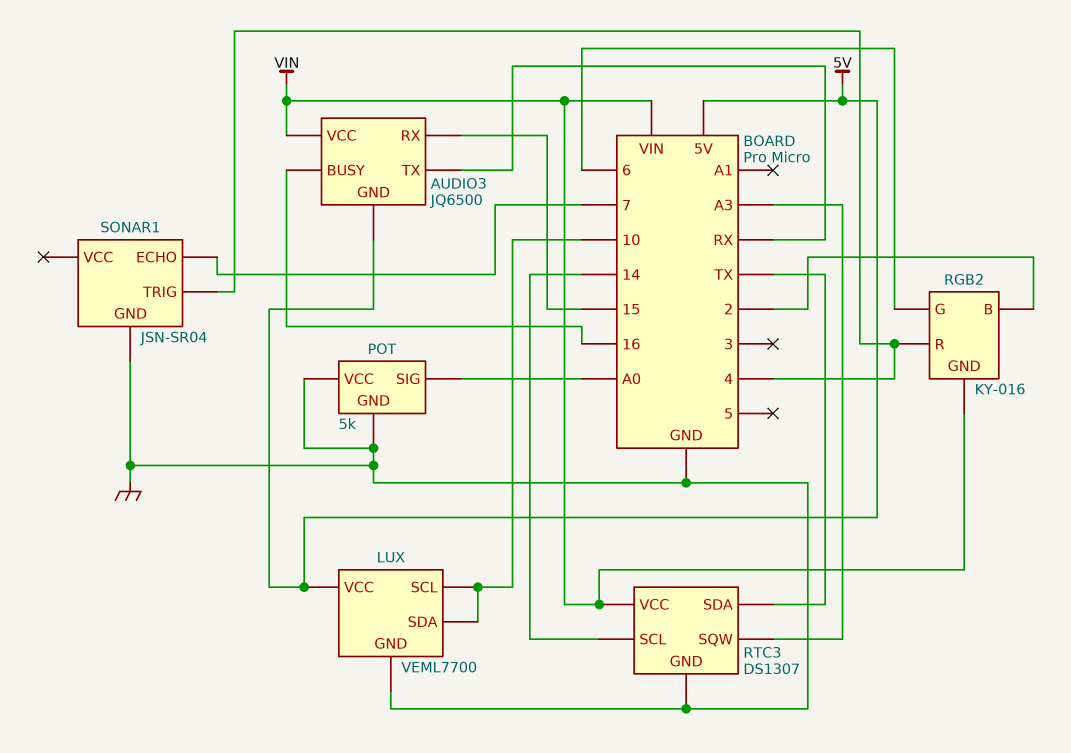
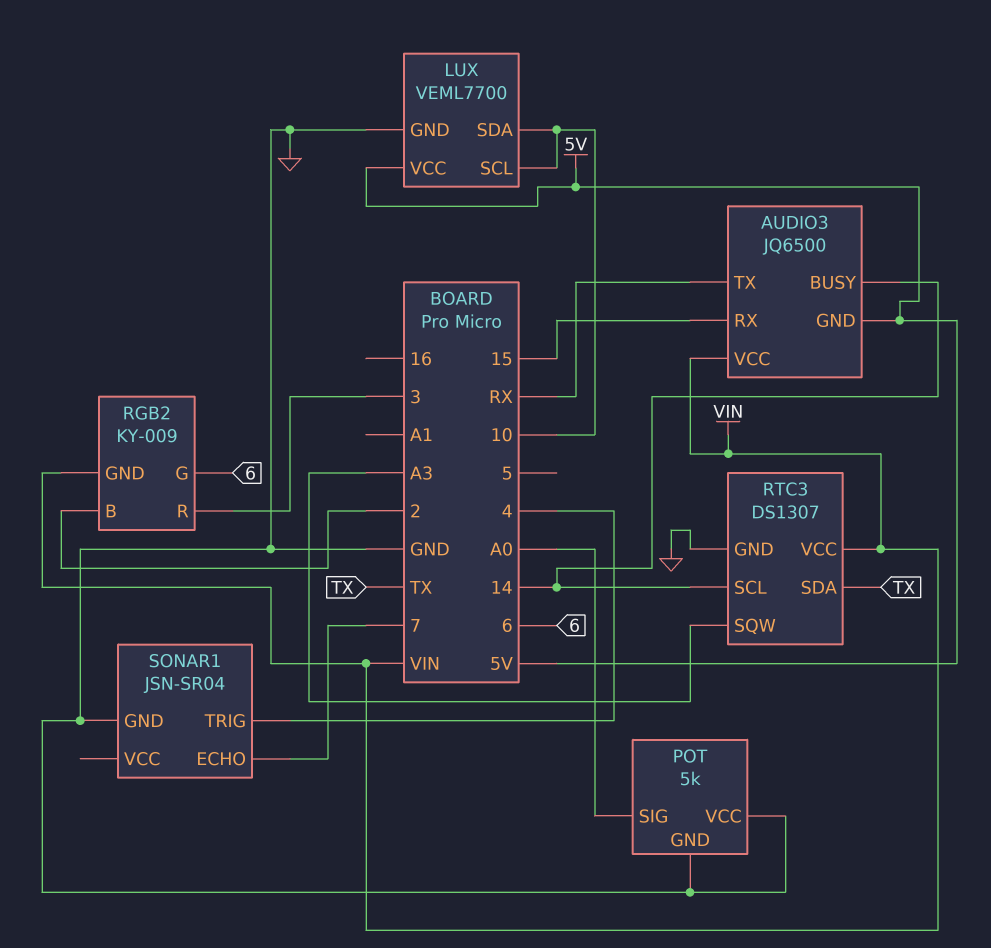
AUDIO3 pin BUSY: 16 -> 14
RGB2: KY-016 -> KY-009
RGB2 pin R: 4 -> 3

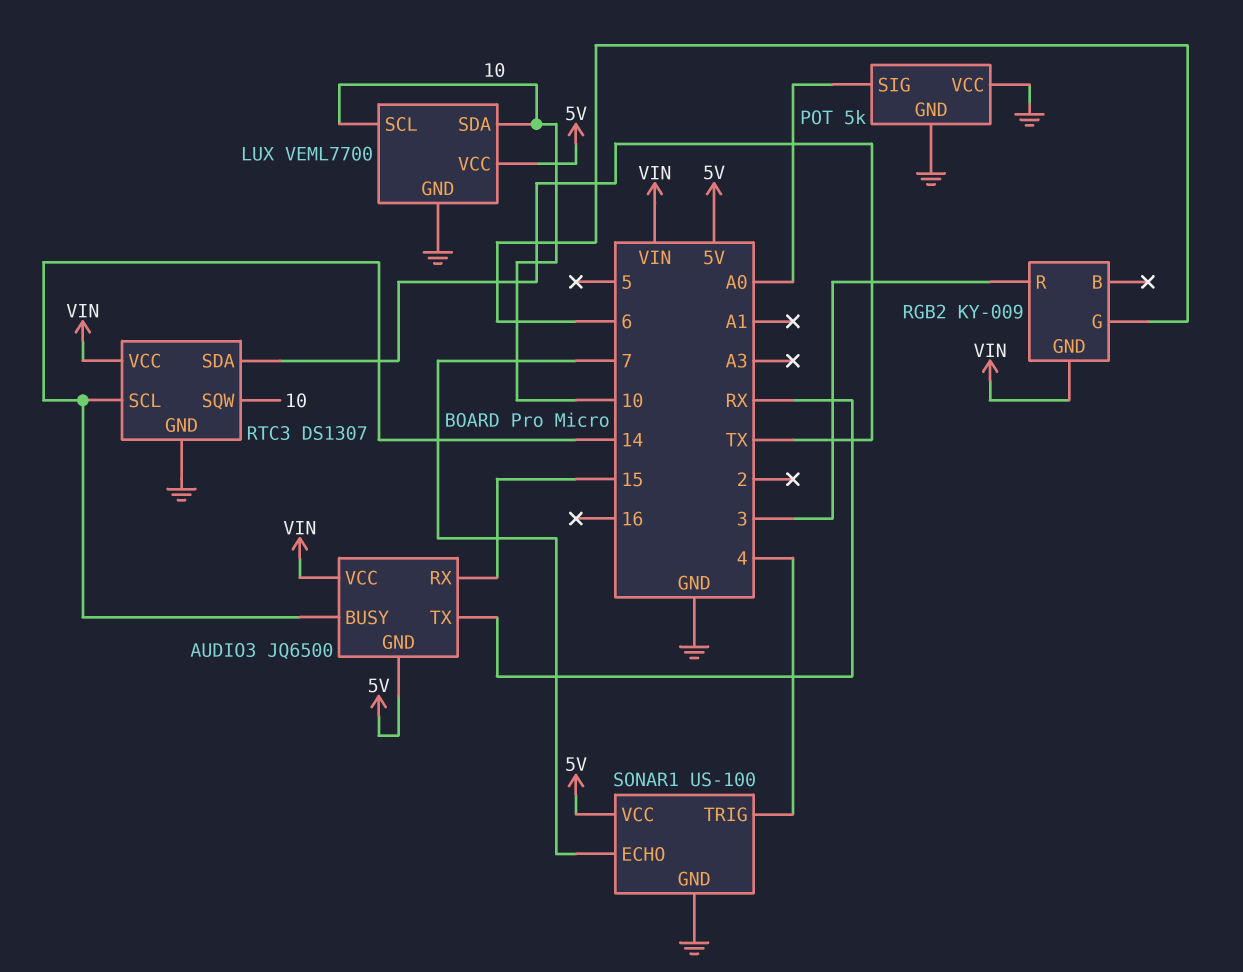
RGB2 pin B: 2 -> none
RTC3 pin SQW: A3 -> 10
SONAR1: JSN-SR04 -> US-100
SONAR1 pin VCC: none -> 5V

